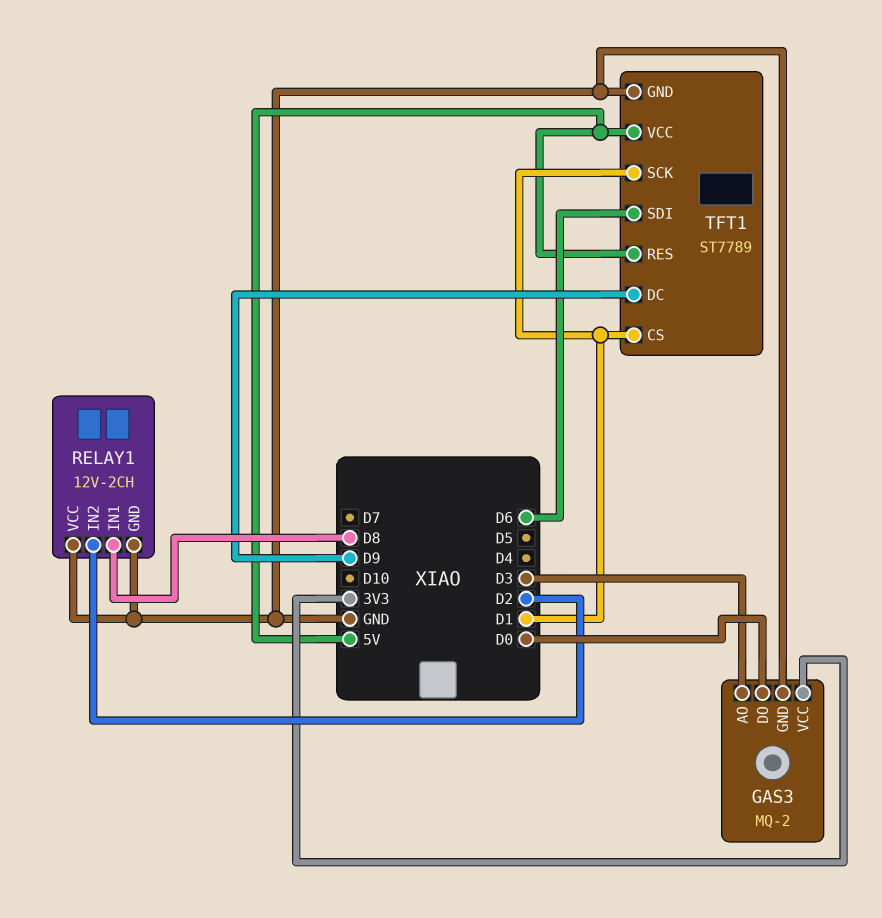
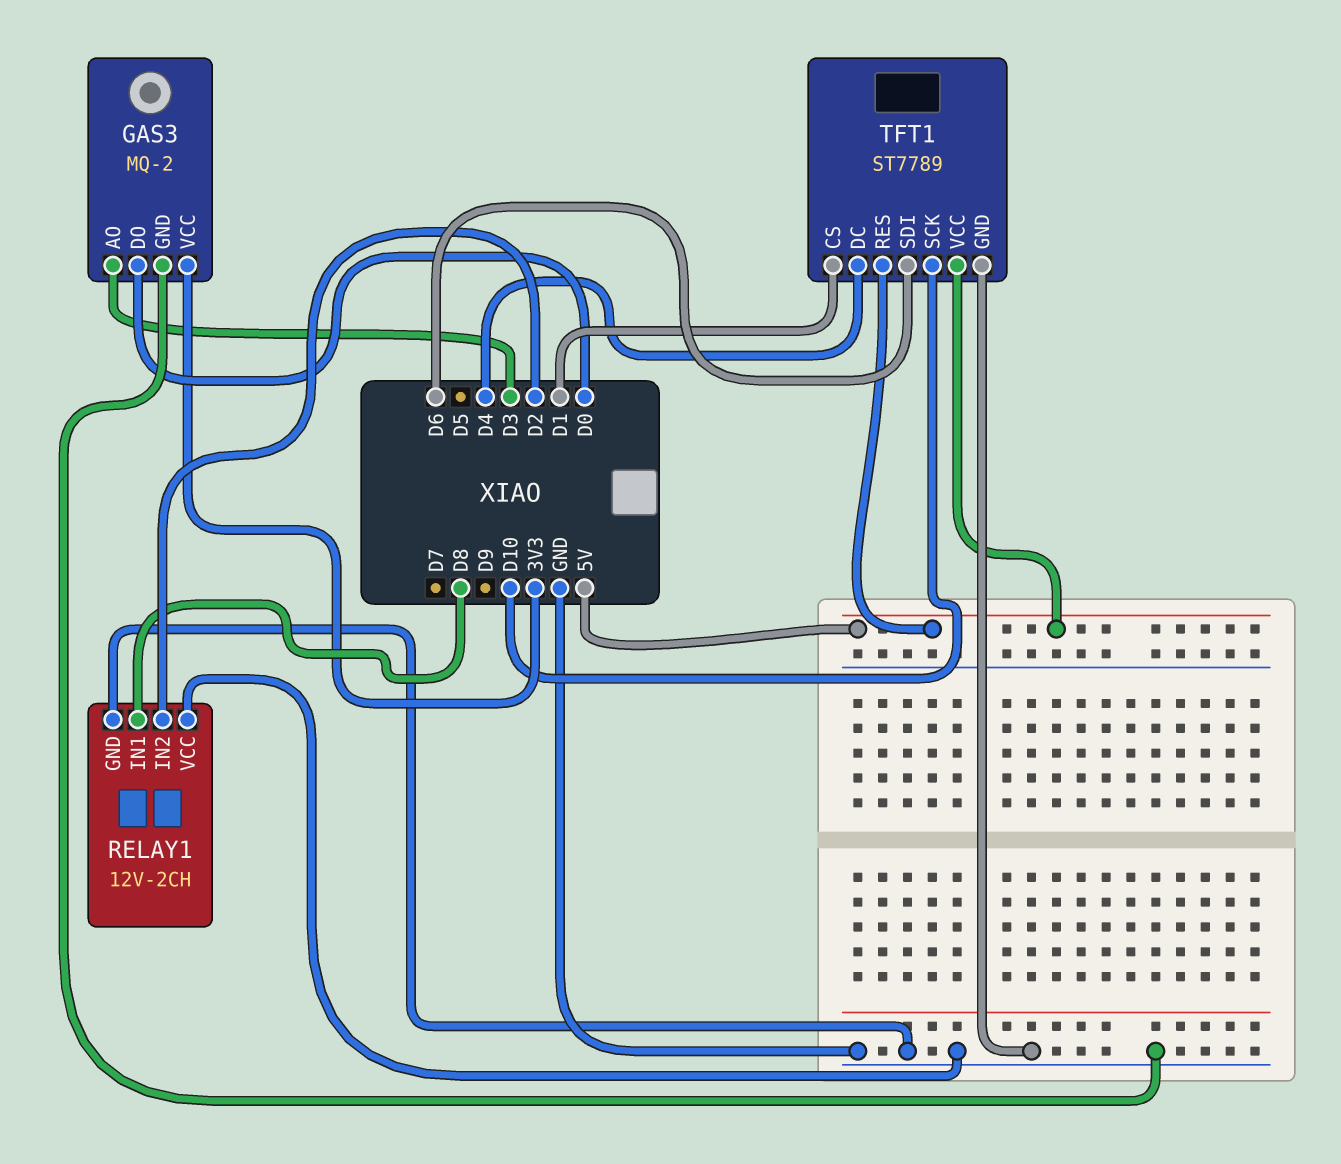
TFT1 pin DC: D9 -> D4
TFT1 pin SCK: D1 -> D10

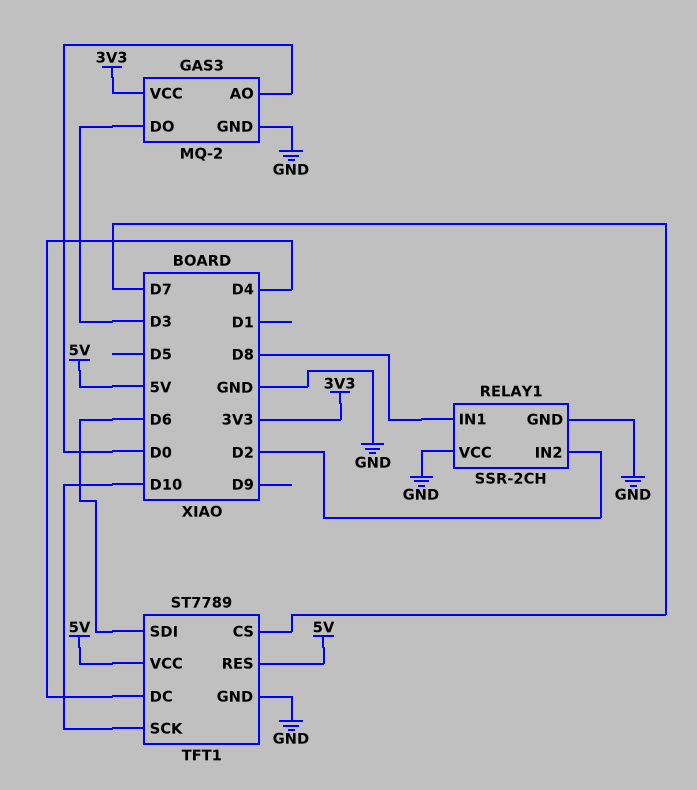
GAS3 pin AO: D3 -> D0
GAS3 pin DO: D0 -> D3
RELAY1: 12V-2CH -> SSR-2CH
TFT1 pin CS: D1 -> D7

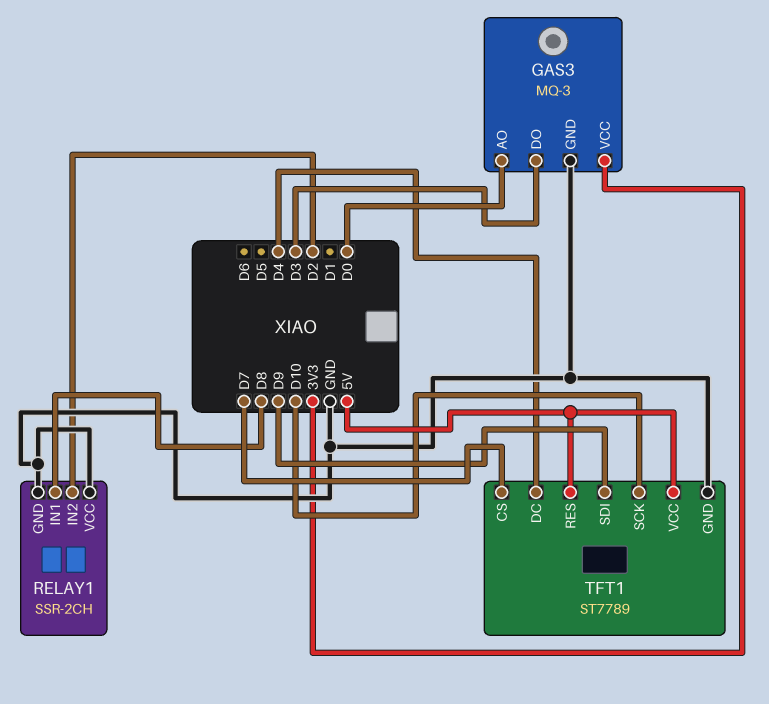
GAS3: MQ-2 -> MQ-3
TFT1 pin SDI: D6 -> D9

